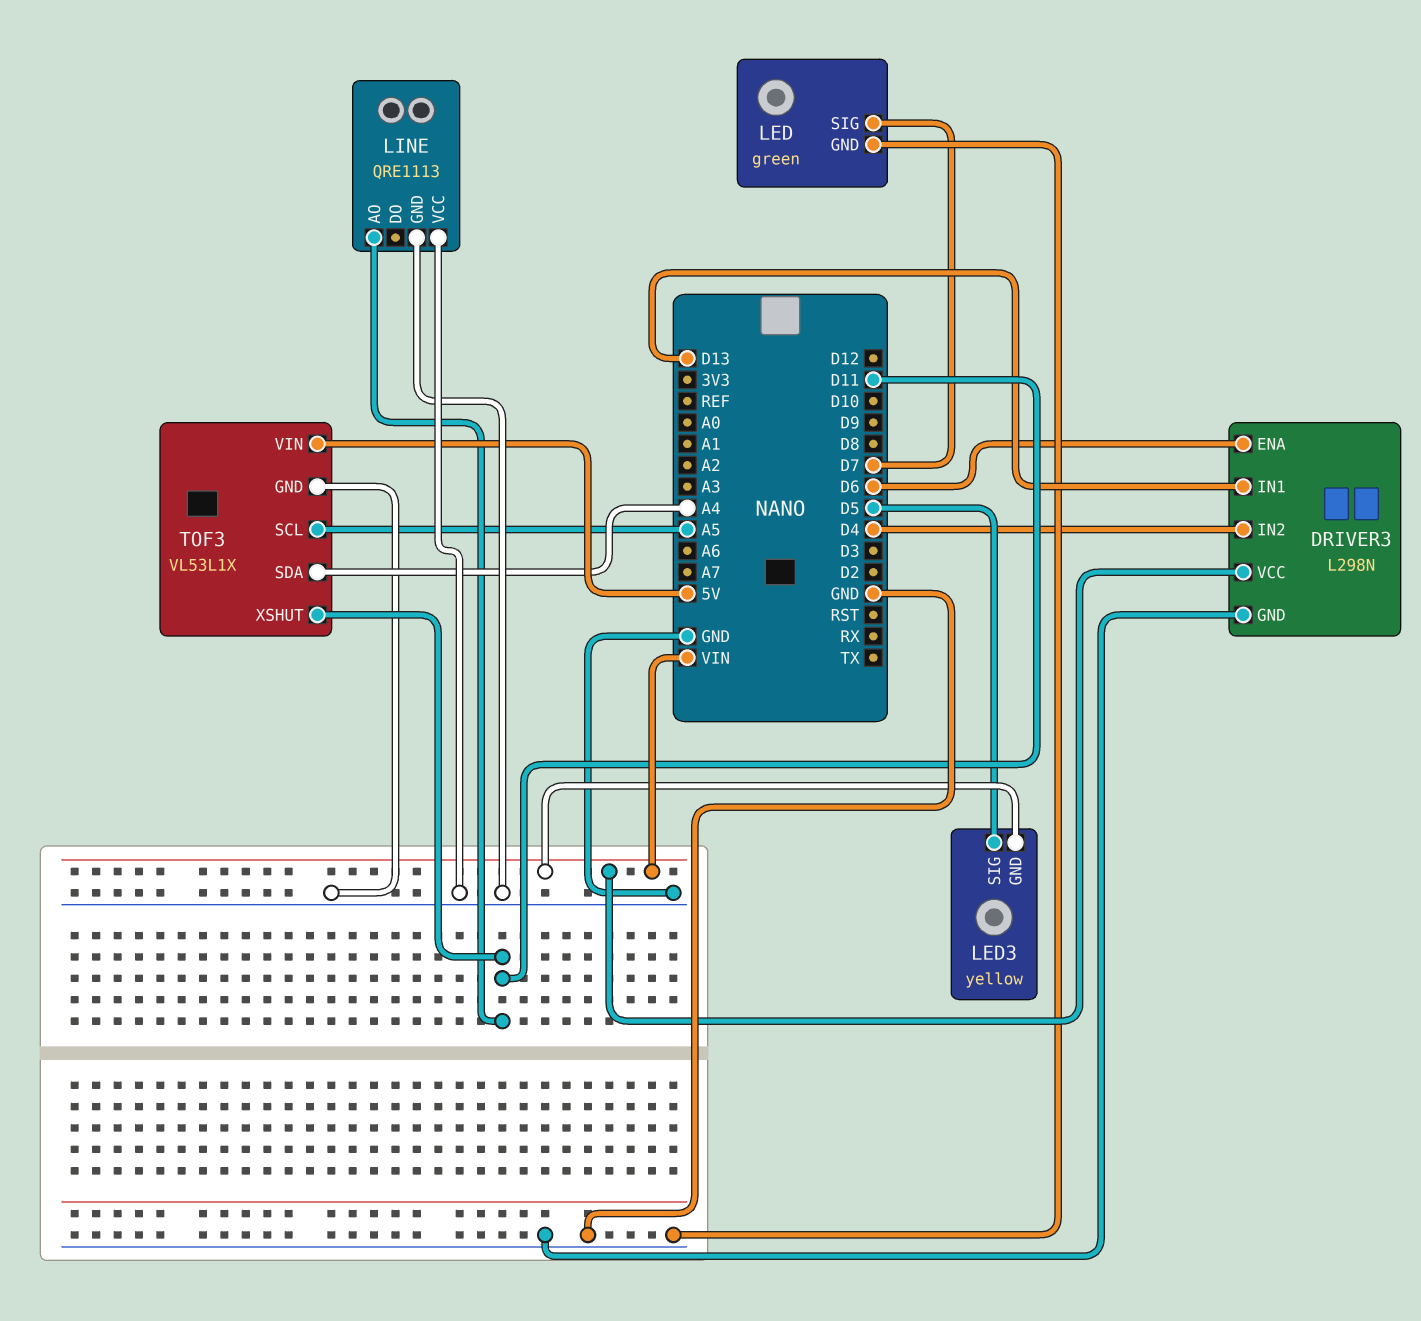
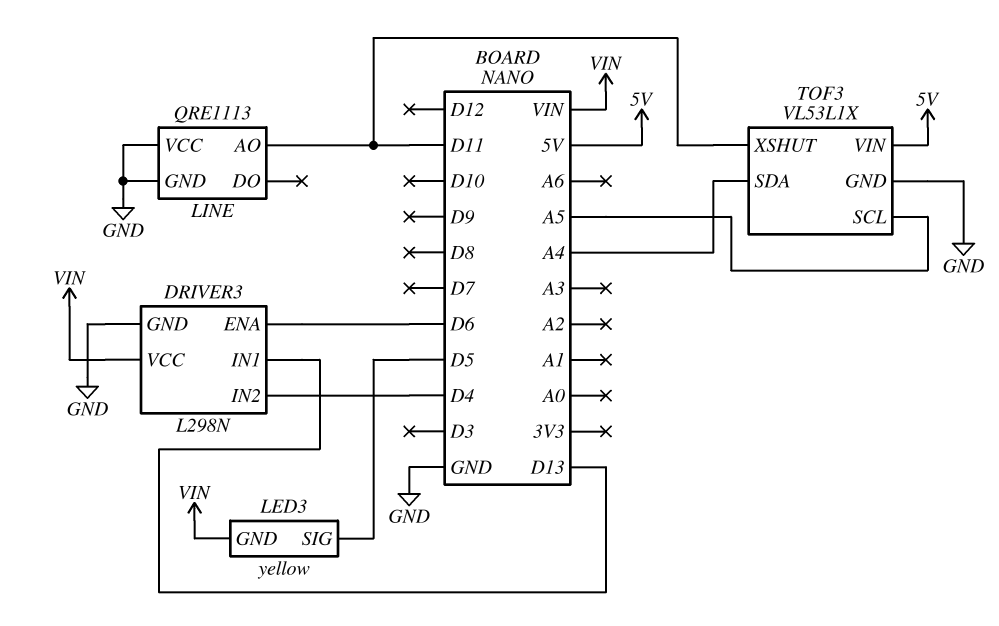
LED: green -> none
LED pin GND: GND -> none
LED pin SIG: D7 -> none

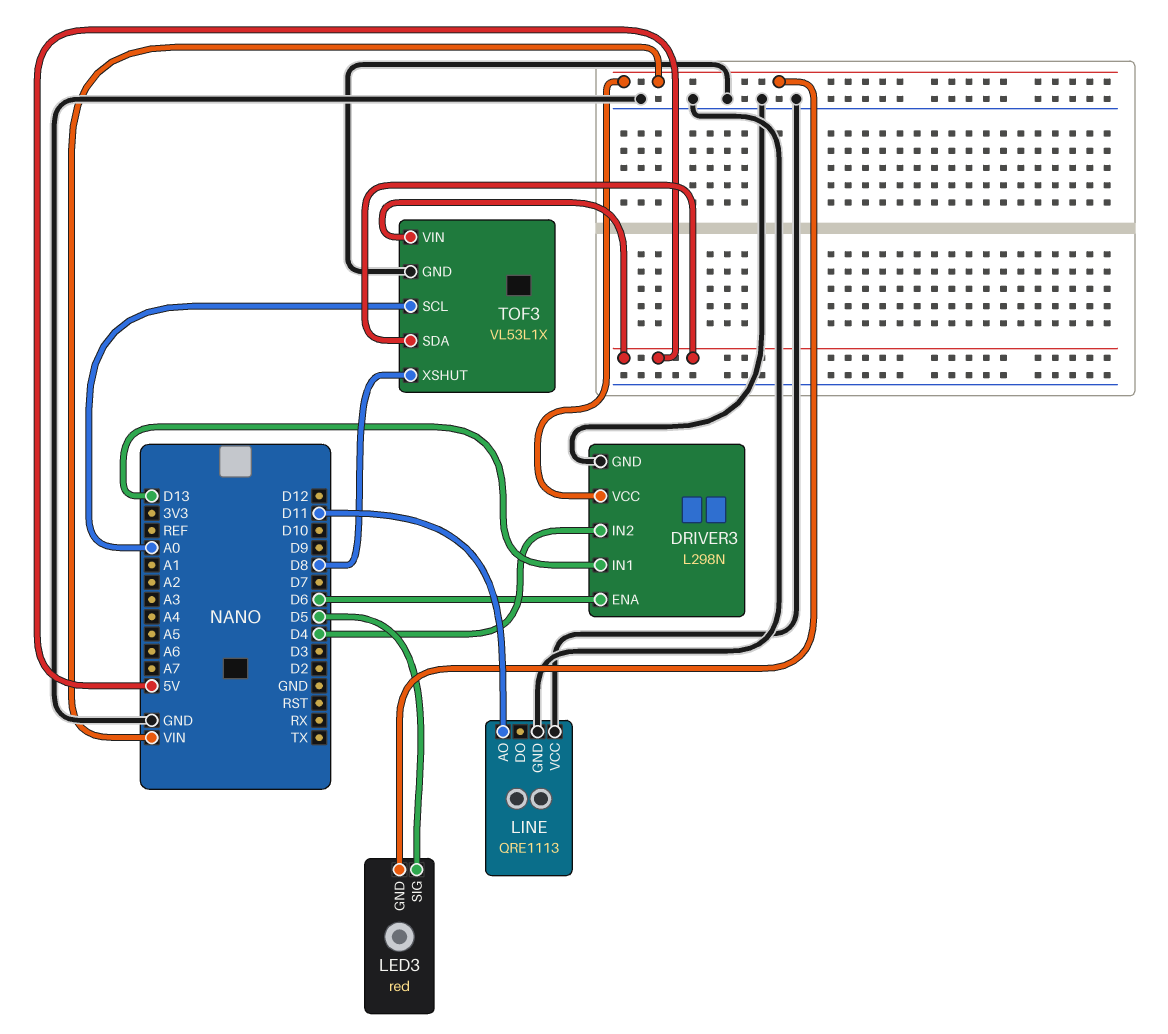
LED3: yellow -> red
TOF3 pin SCL: A5 -> A0
TOF3 pin SDA: A4 -> 5V
TOF3 pin XSHUT: D11 -> D8

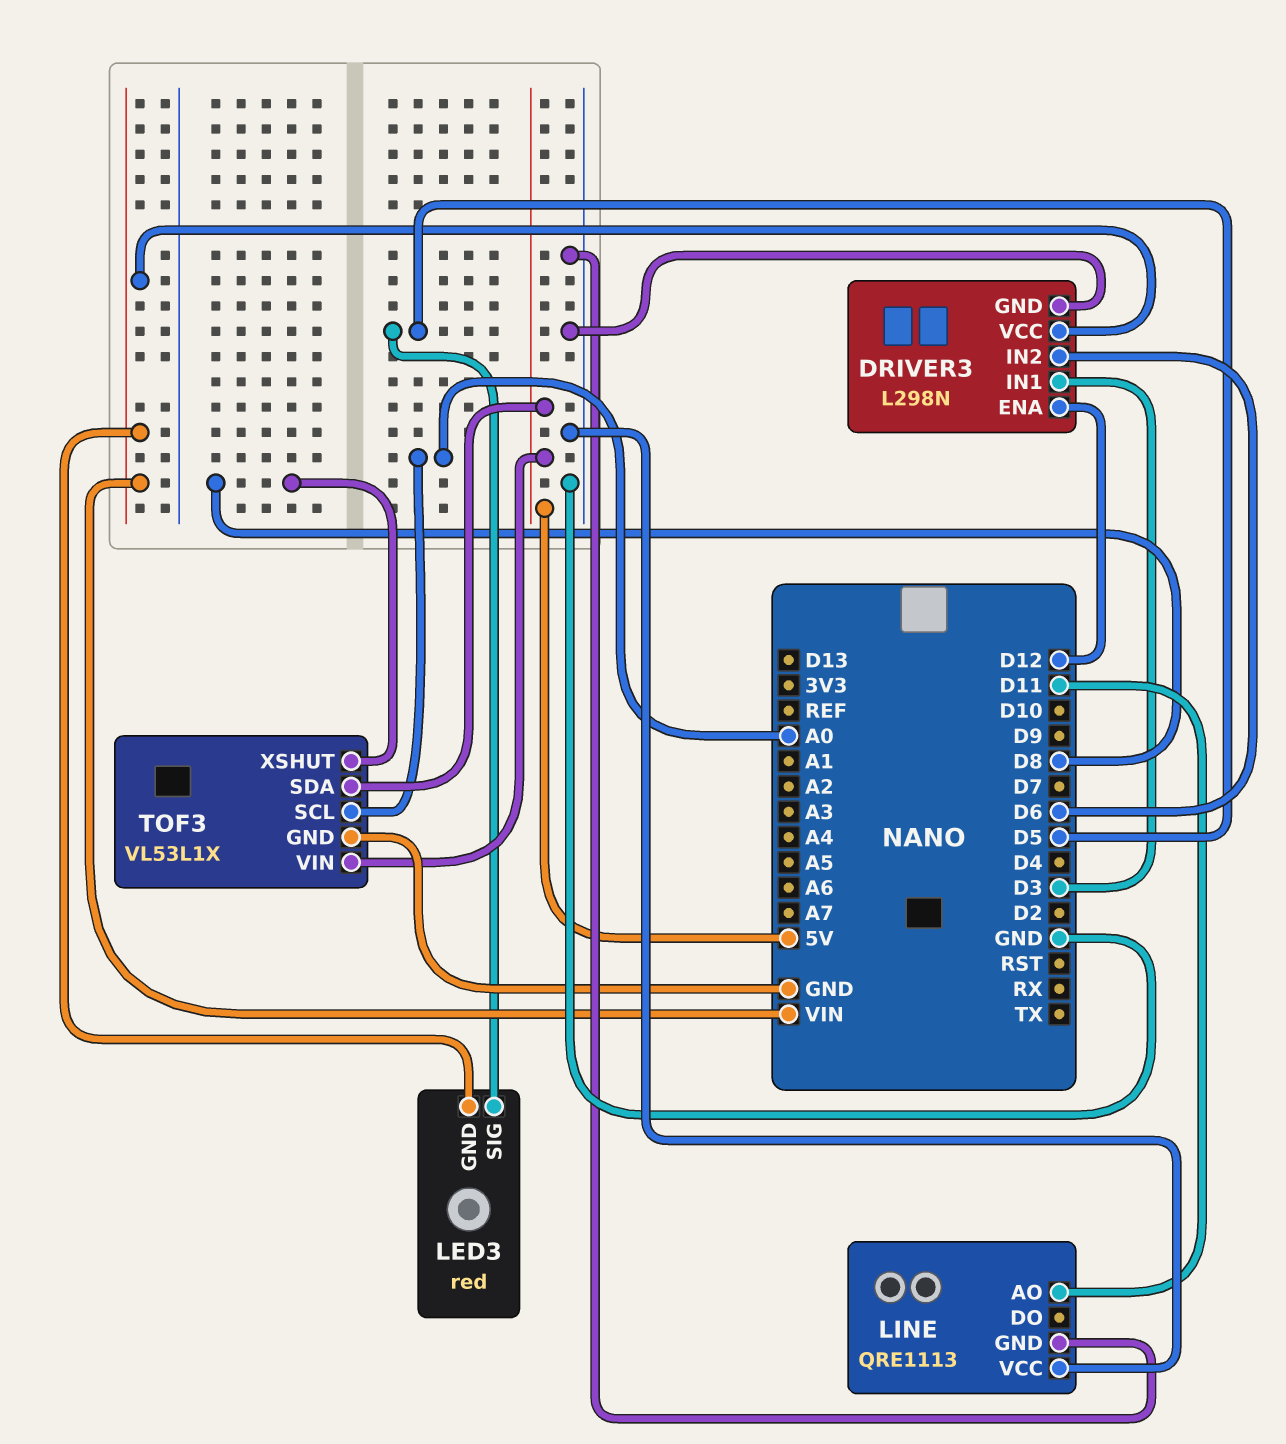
DRIVER3 pin ENA: D6 -> D12
DRIVER3 pin IN1: D13 -> D3
DRIVER3 pin IN2: D4 -> D6

